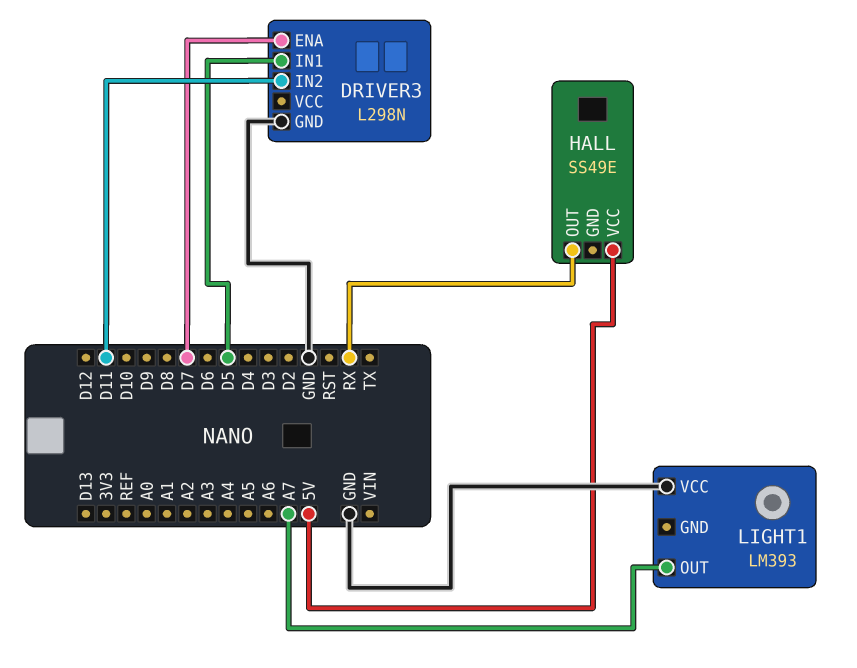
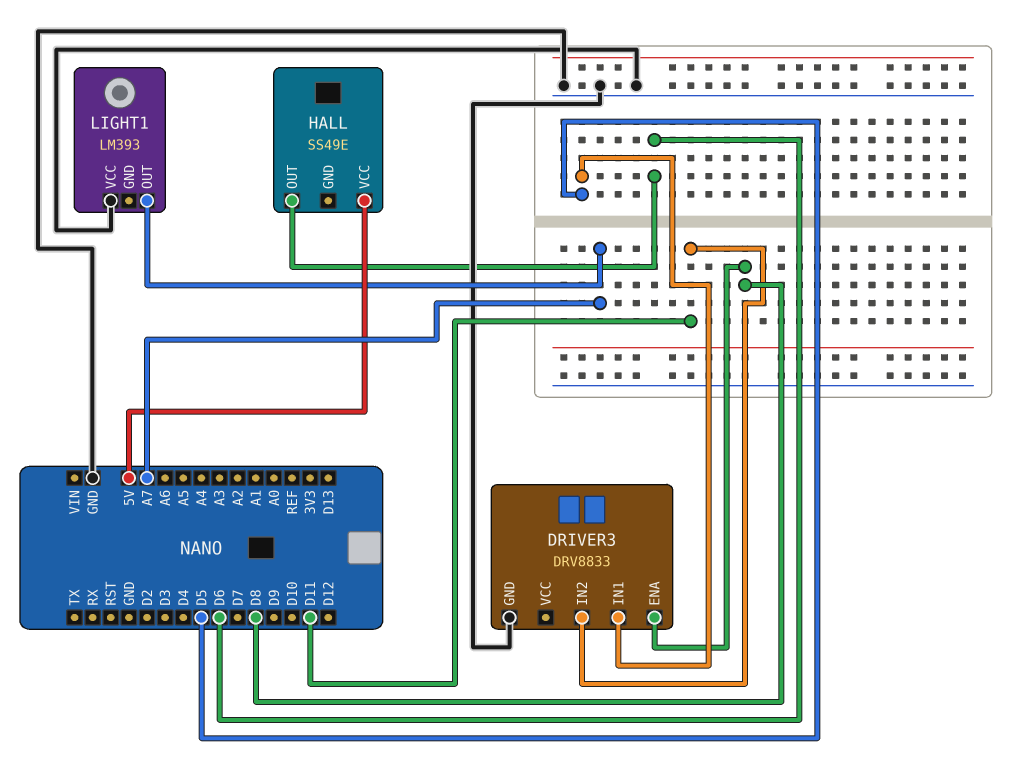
DRIVER3: L298N -> DRV8833
DRIVER3 pin ENA: D7 -> D8
HALL pin OUT: RX -> D6

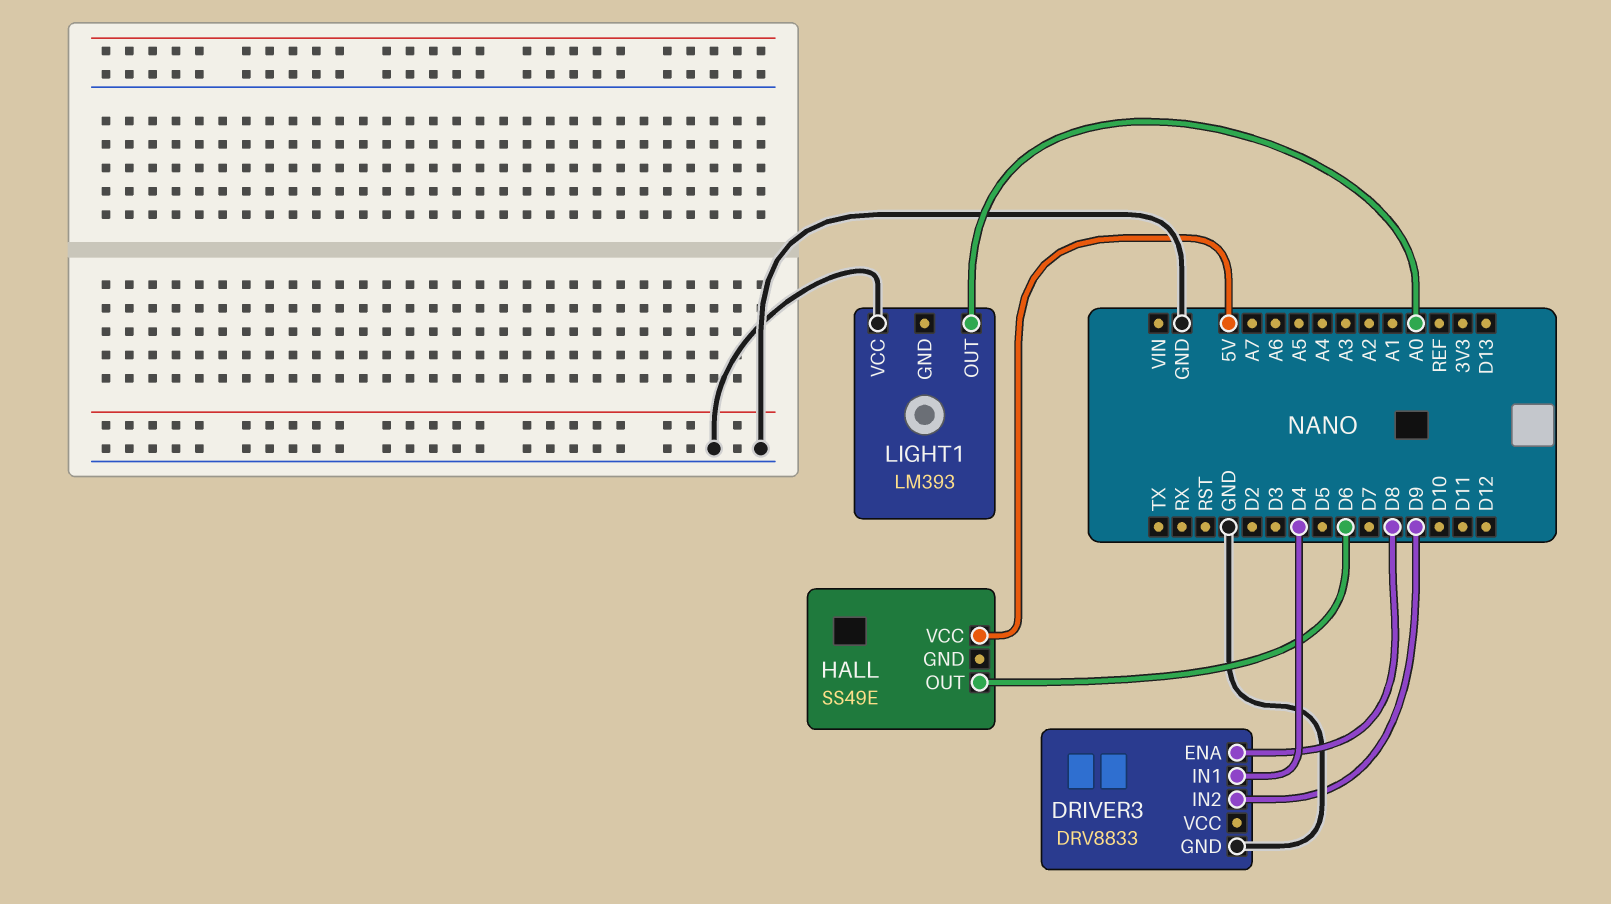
DRIVER3 pin IN1: D5 -> D4
DRIVER3 pin IN2: D11 -> D9
LIGHT1 pin OUT: A7 -> A0

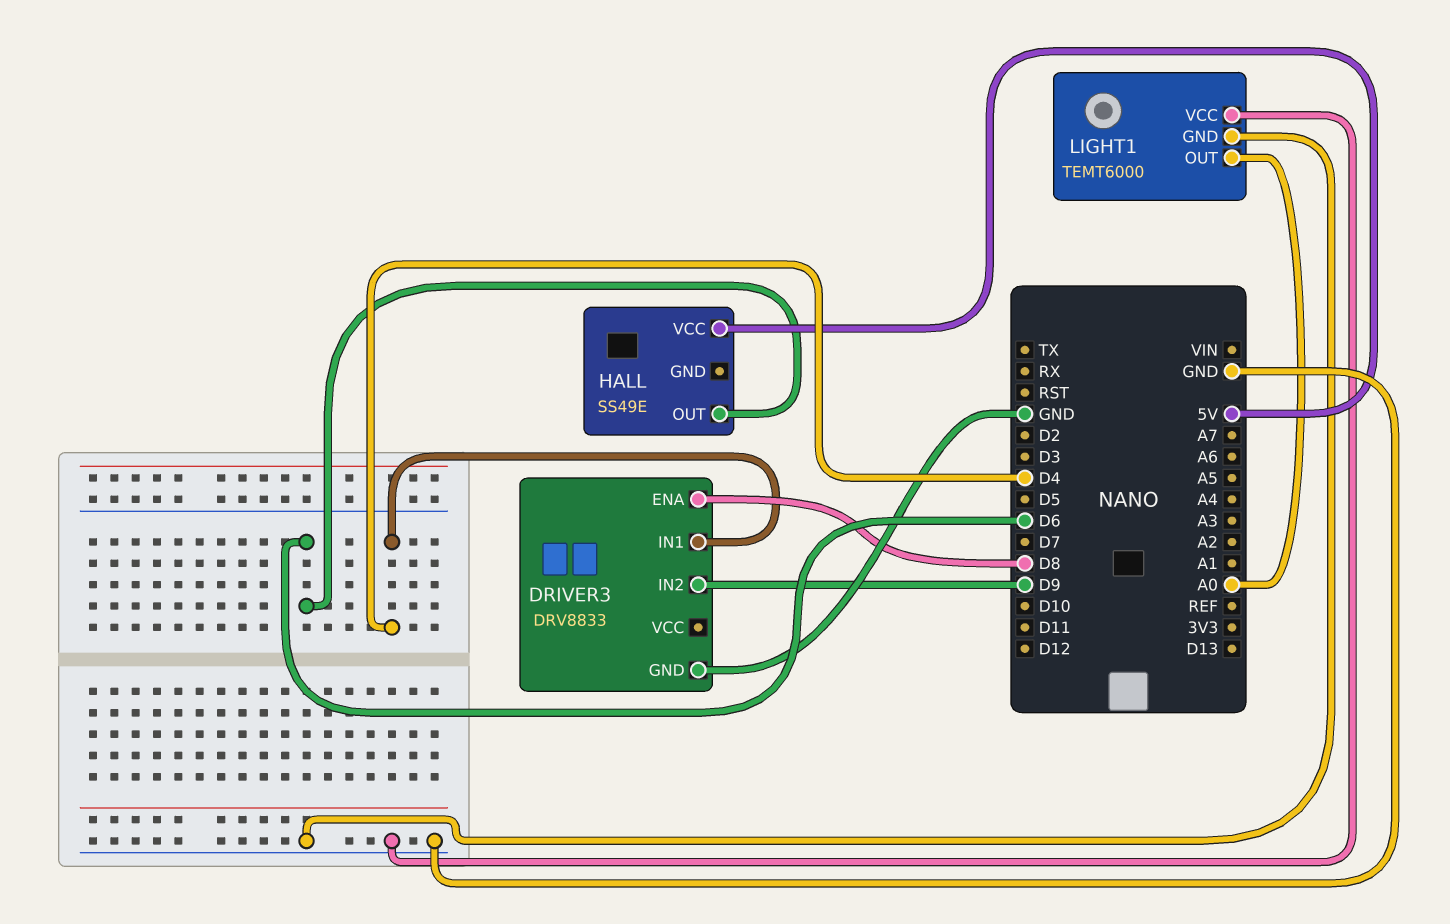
LIGHT1: LM393 -> TEMT6000
LIGHT1 pin GND: none -> GND

